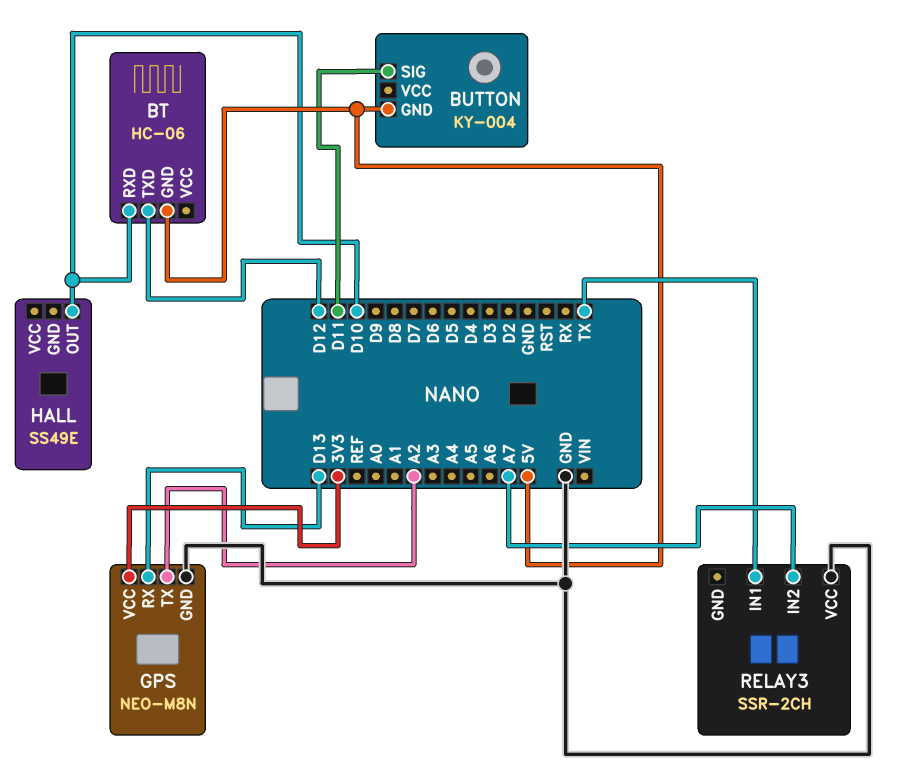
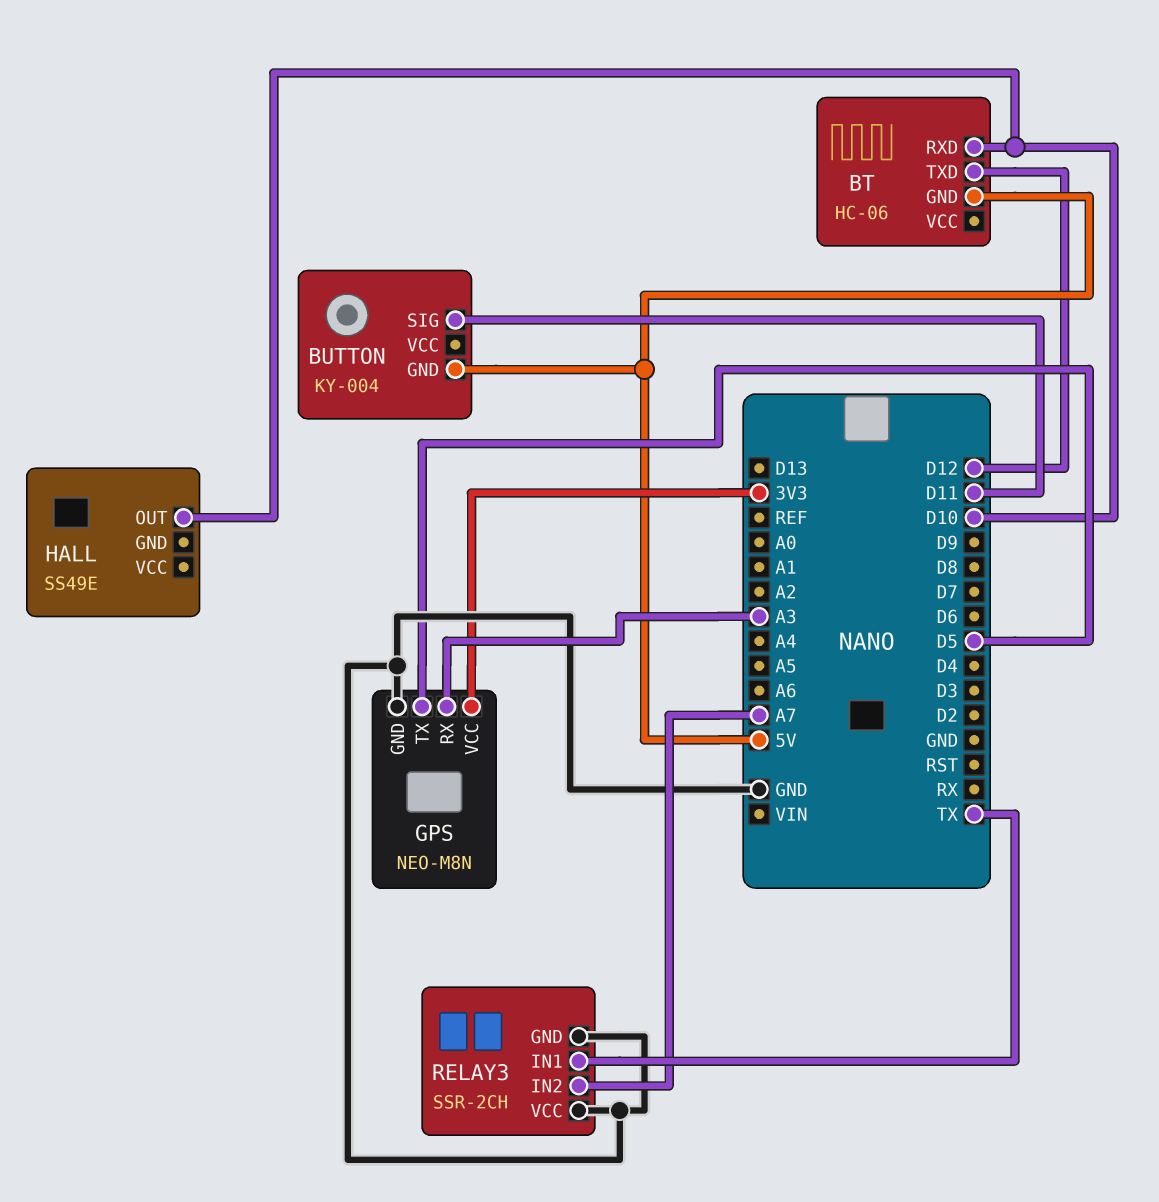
GPS pin RX: D13 -> A3
GPS pin TX: A2 -> D5
RELAY3 pin GND: none -> GND

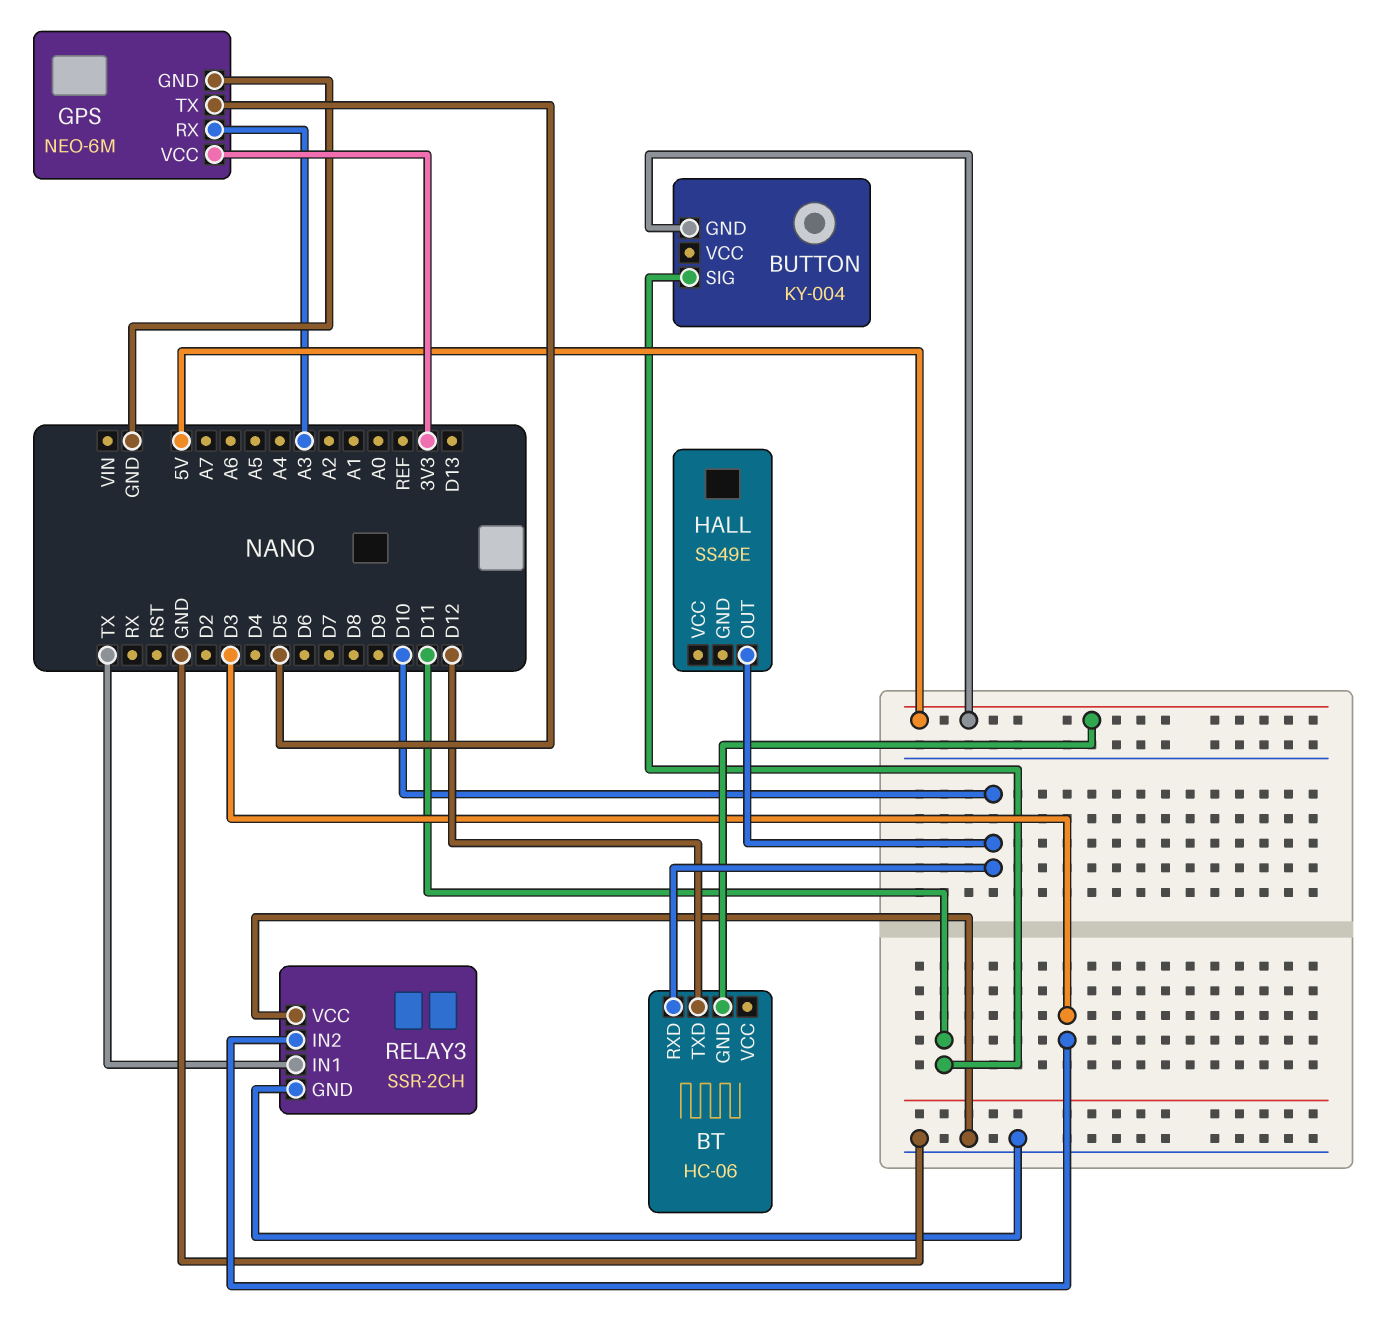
GPS: NEO-M8N -> NEO-6M
RELAY3 pin IN2: A7 -> D3

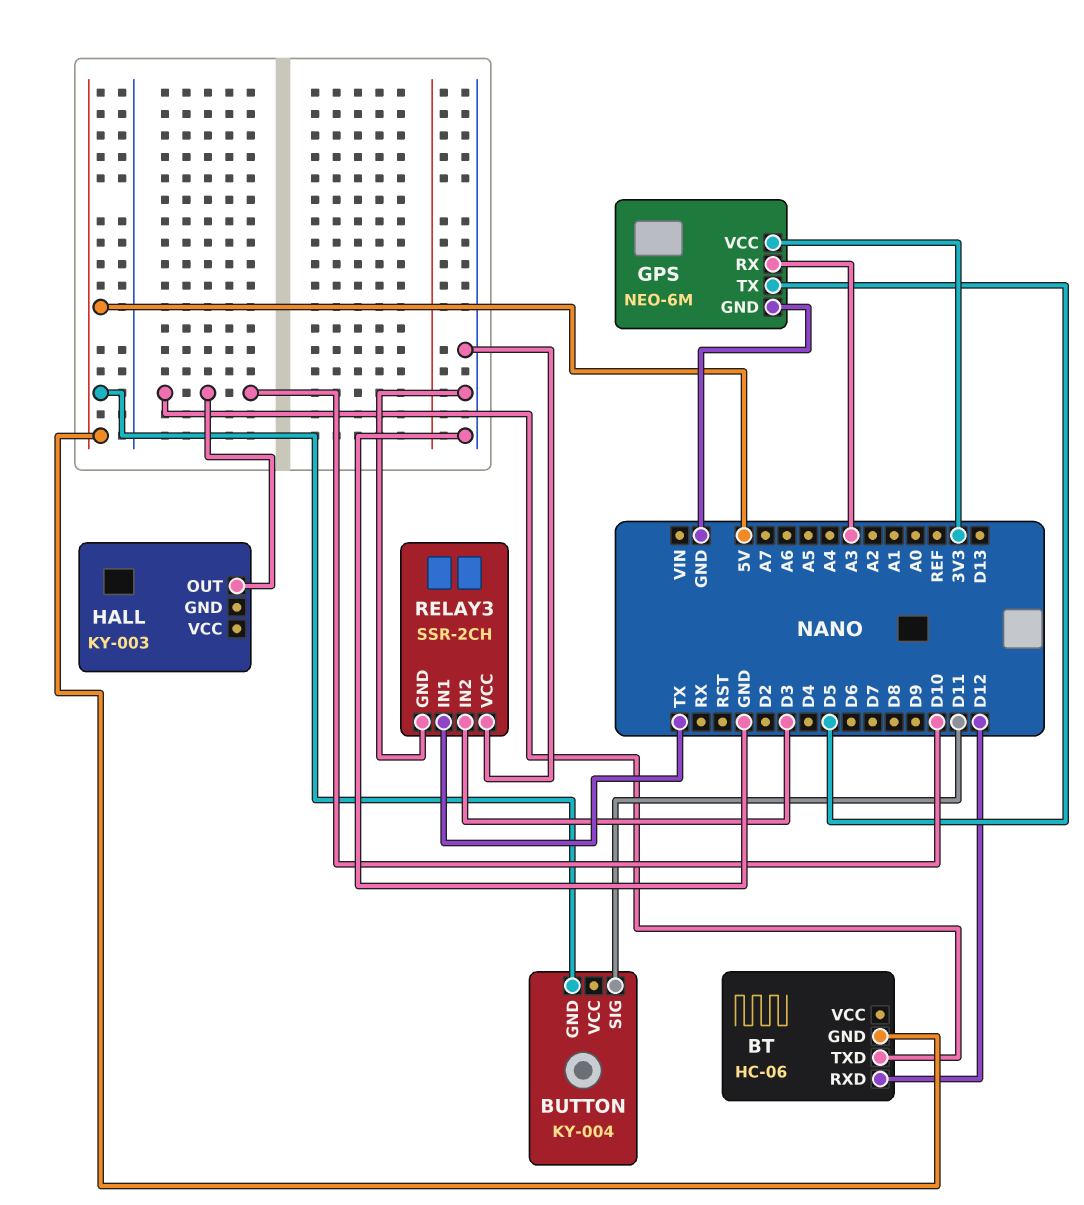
BT pin RXD: D10 -> D12
BT pin TXD: D12 -> D10
HALL: SS49E -> KY-003

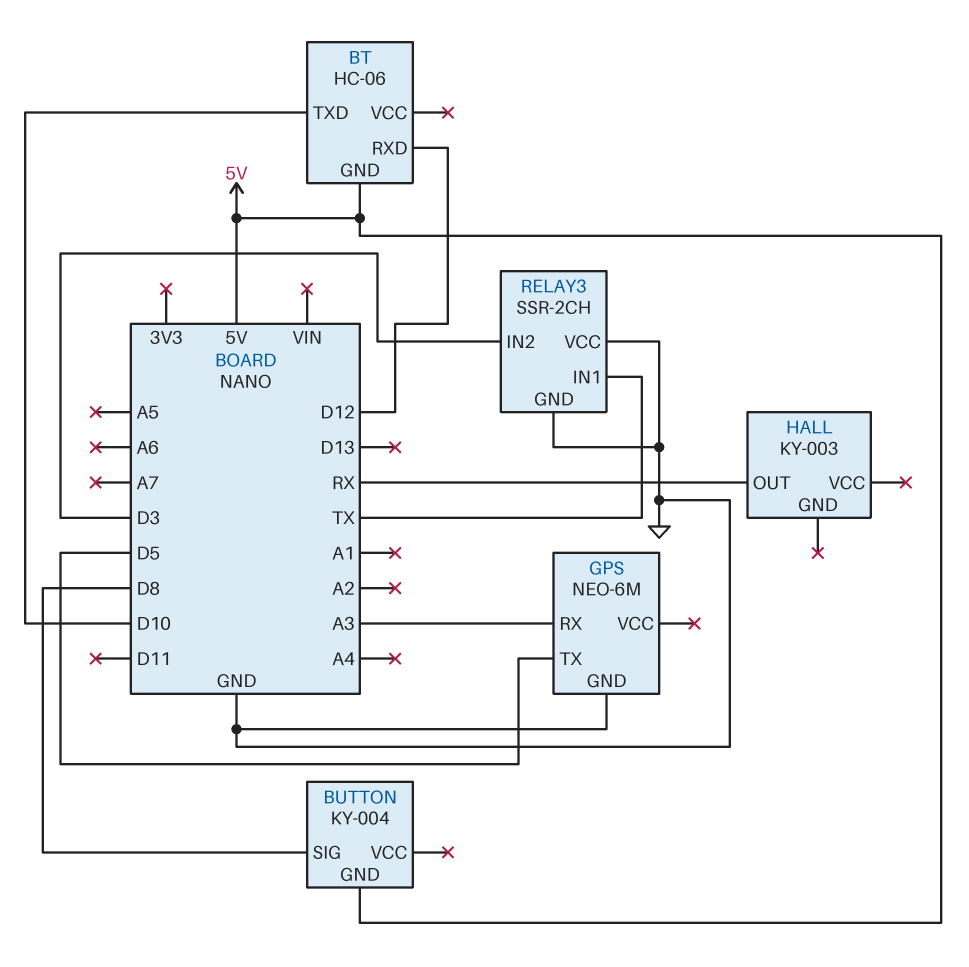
BUTTON pin SIG: D11 -> D8
GPS pin VCC: 3V3 -> none
HALL pin OUT: D10 -> RX

